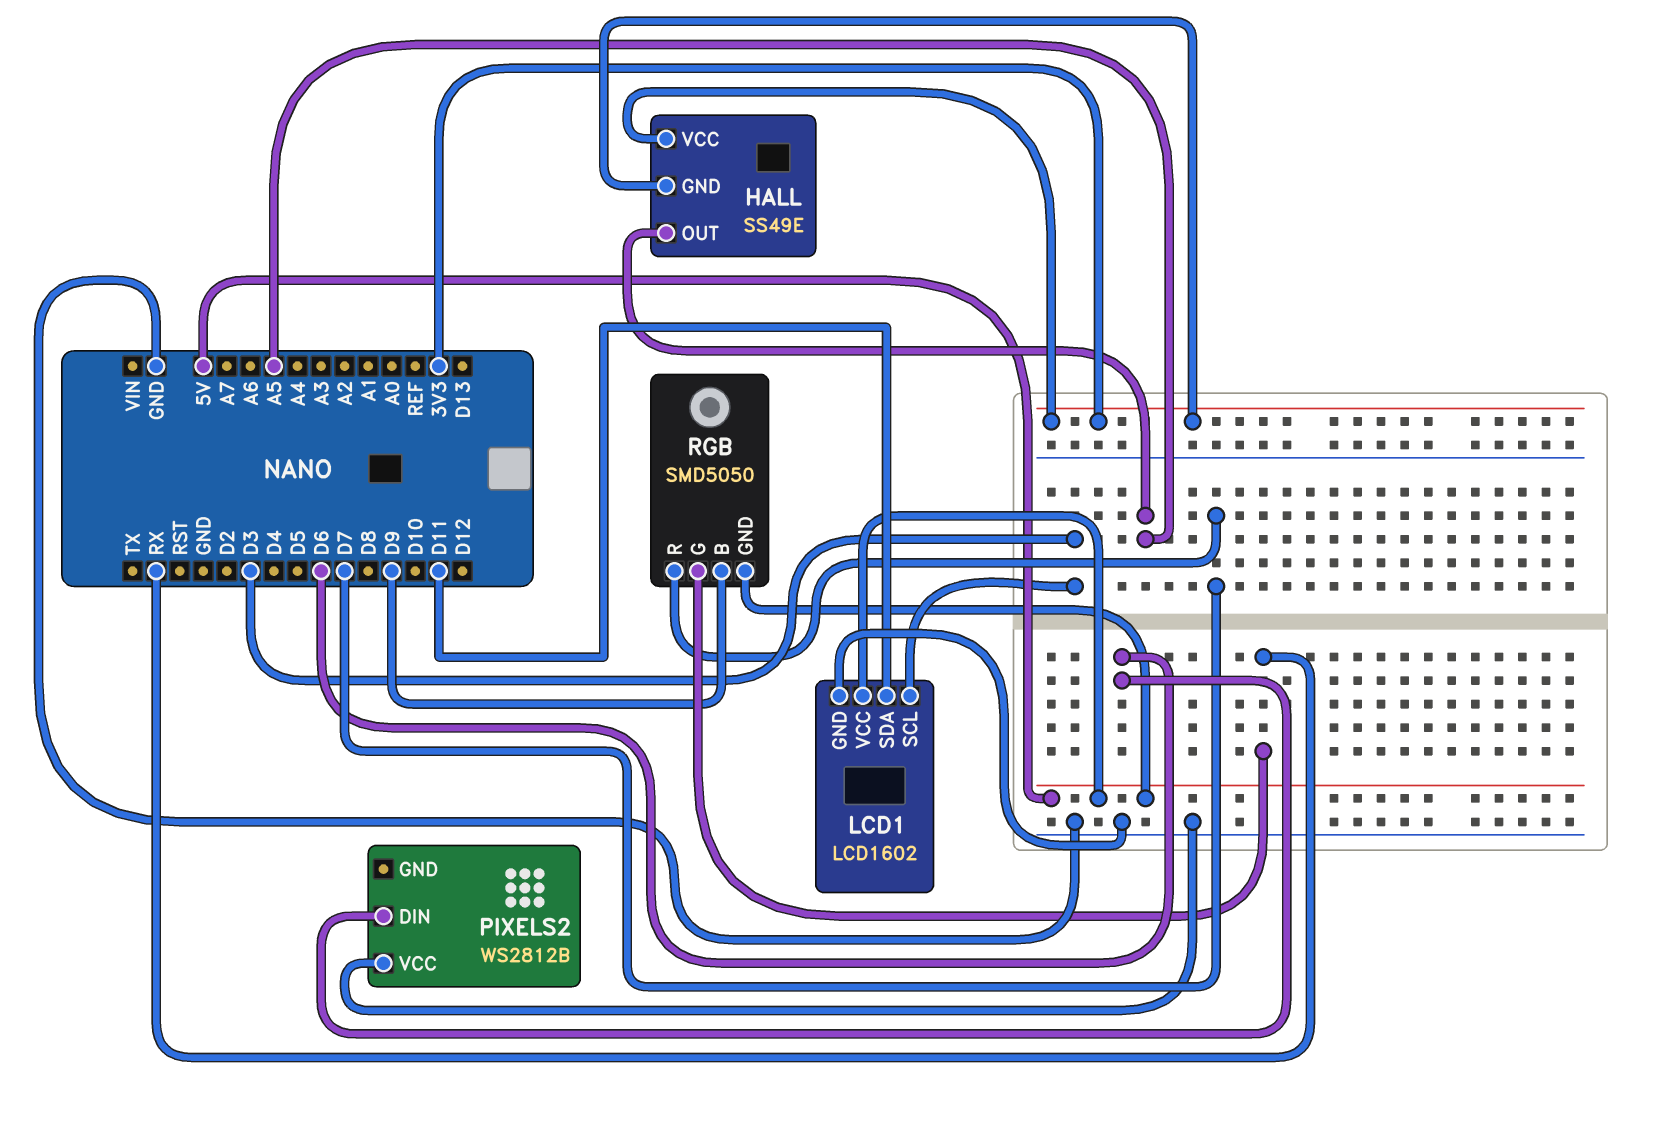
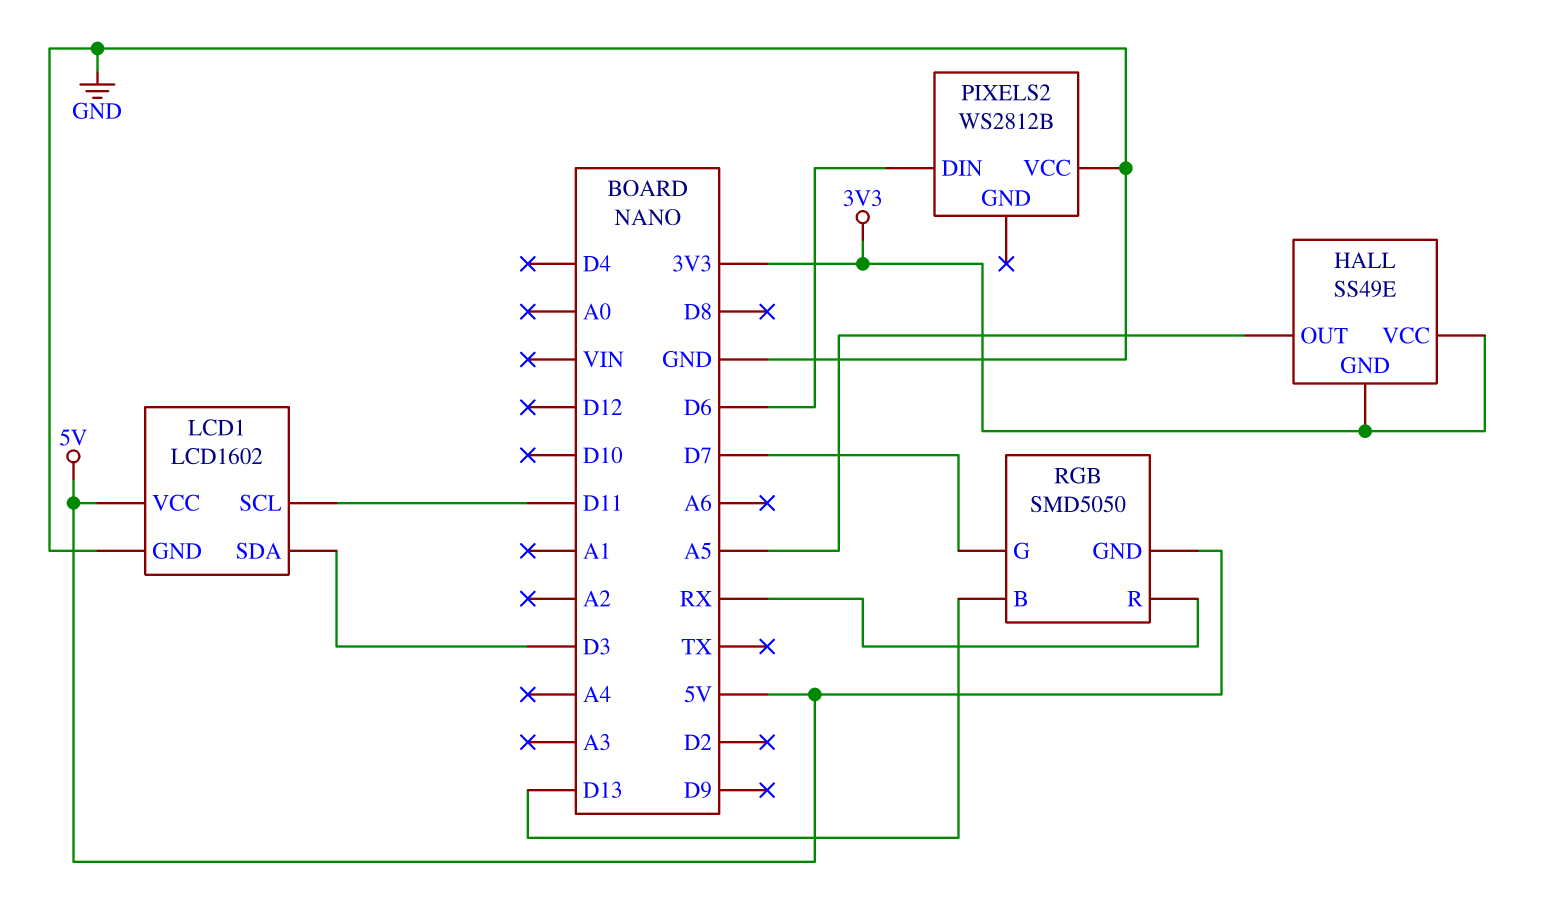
LCD1 pin SCL: D3 -> D11
LCD1 pin SDA: D11 -> D3
RGB pin B: D9 -> D13
RGB pin G: RX -> D7
RGB pin R: D7 -> RX

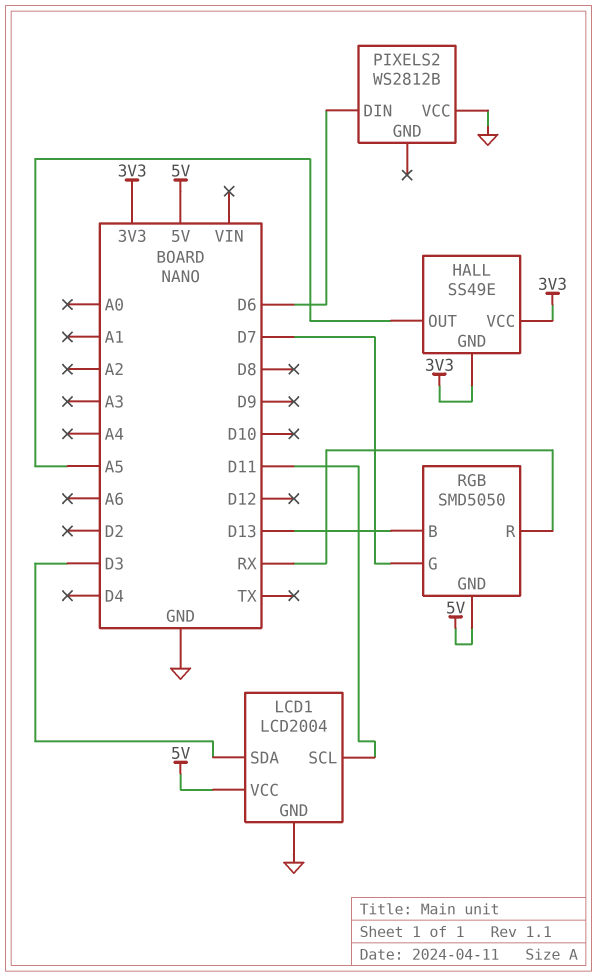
LCD1: LCD1602 -> LCD2004

